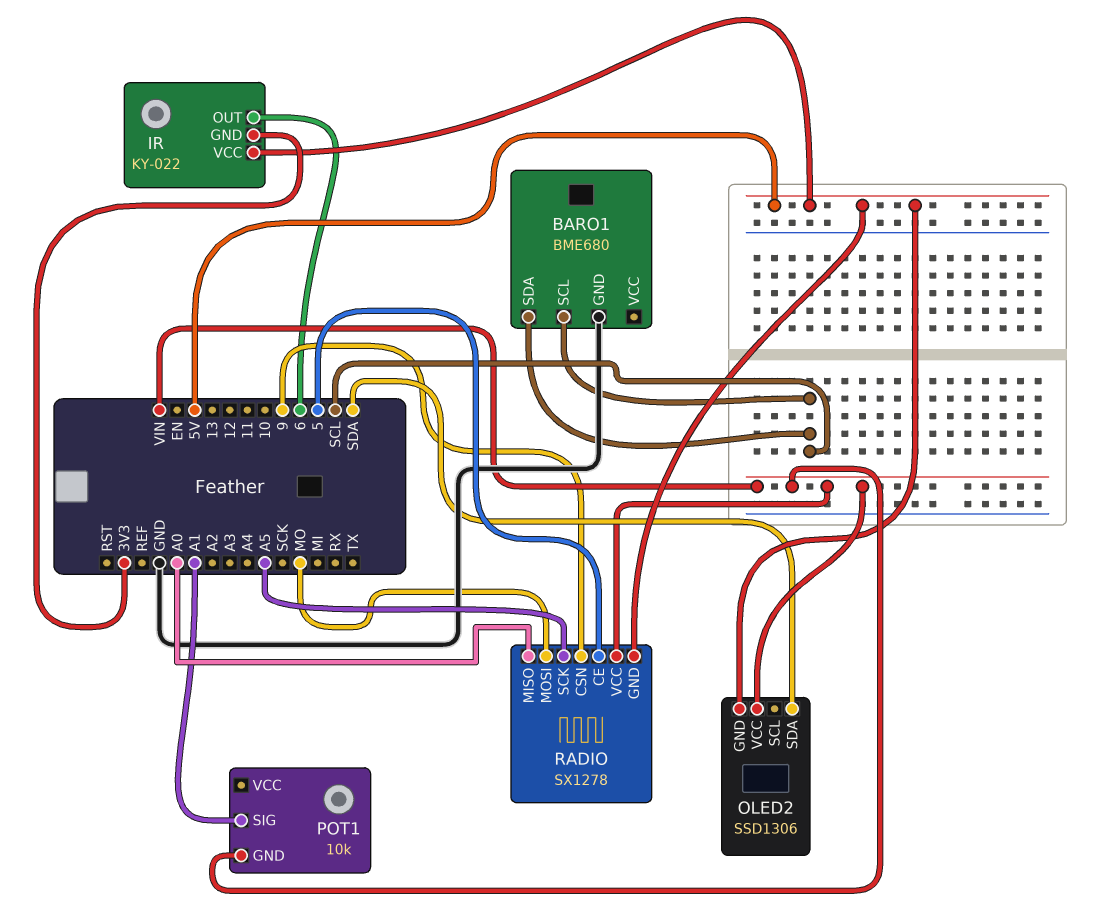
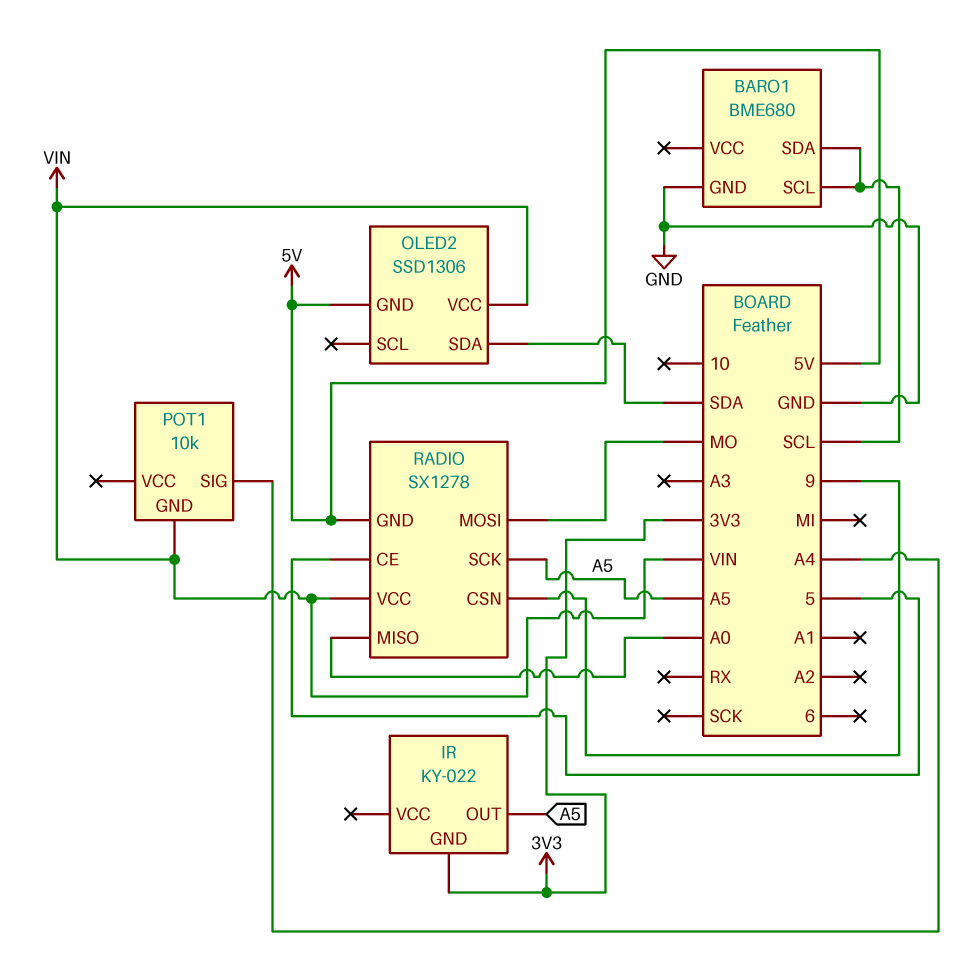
IR pin OUT: 6 -> A5
IR pin VCC: 5V -> none
POT1 pin SIG: A1 -> A4

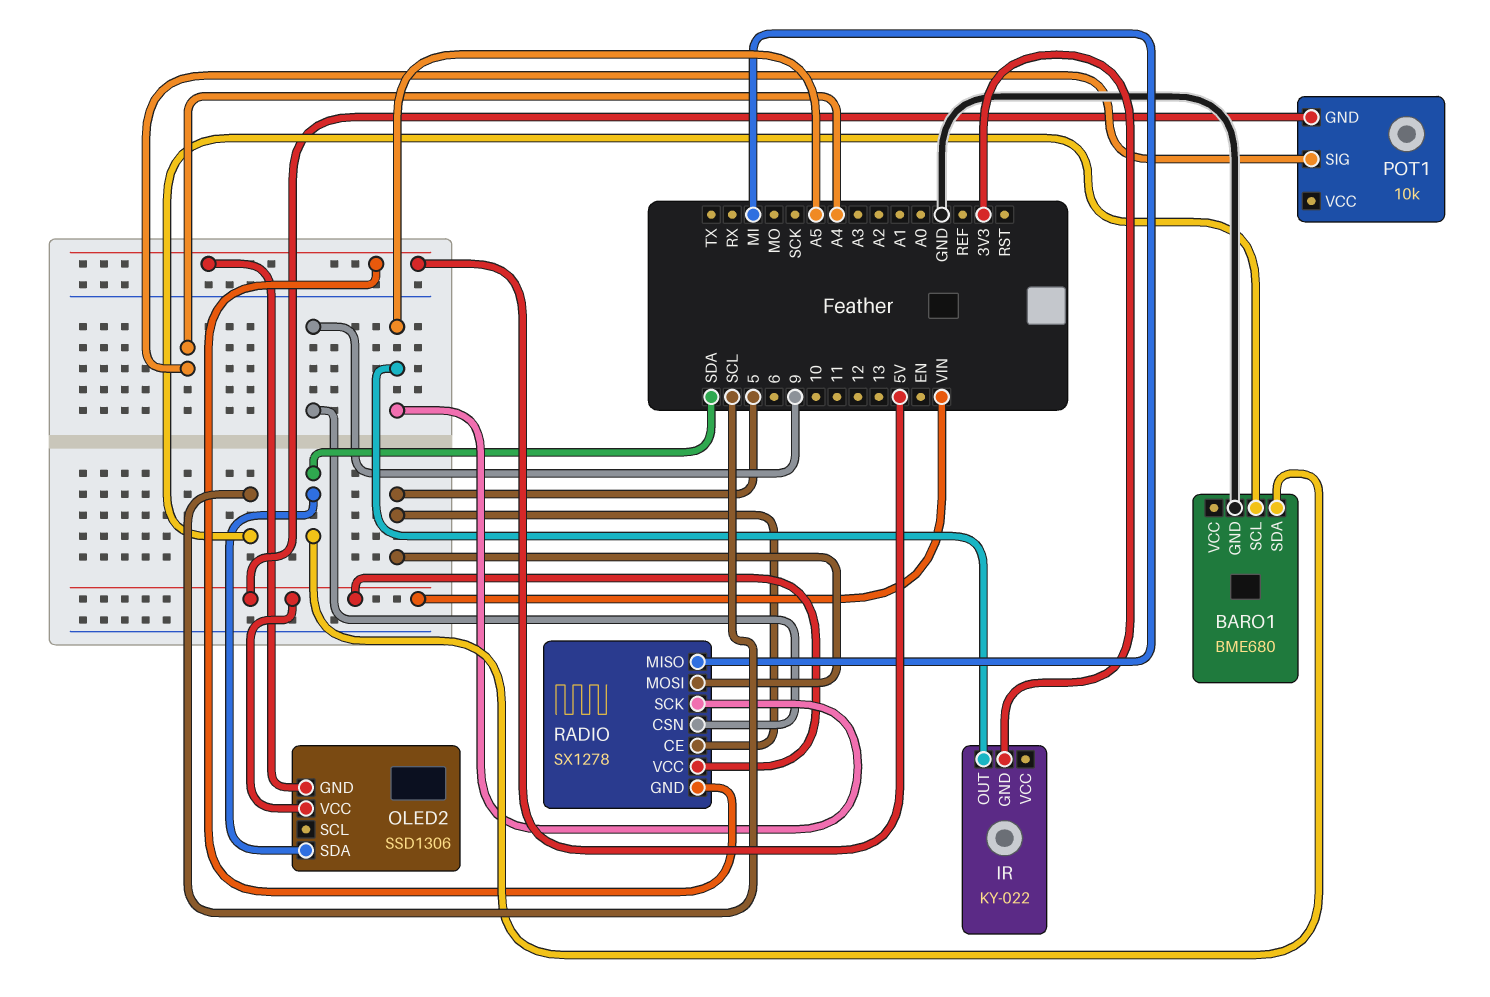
BARO1 pin SDA: SCL -> SDA
RADIO pin MISO: A0 -> MI
RADIO pin MOSI: MO -> 5

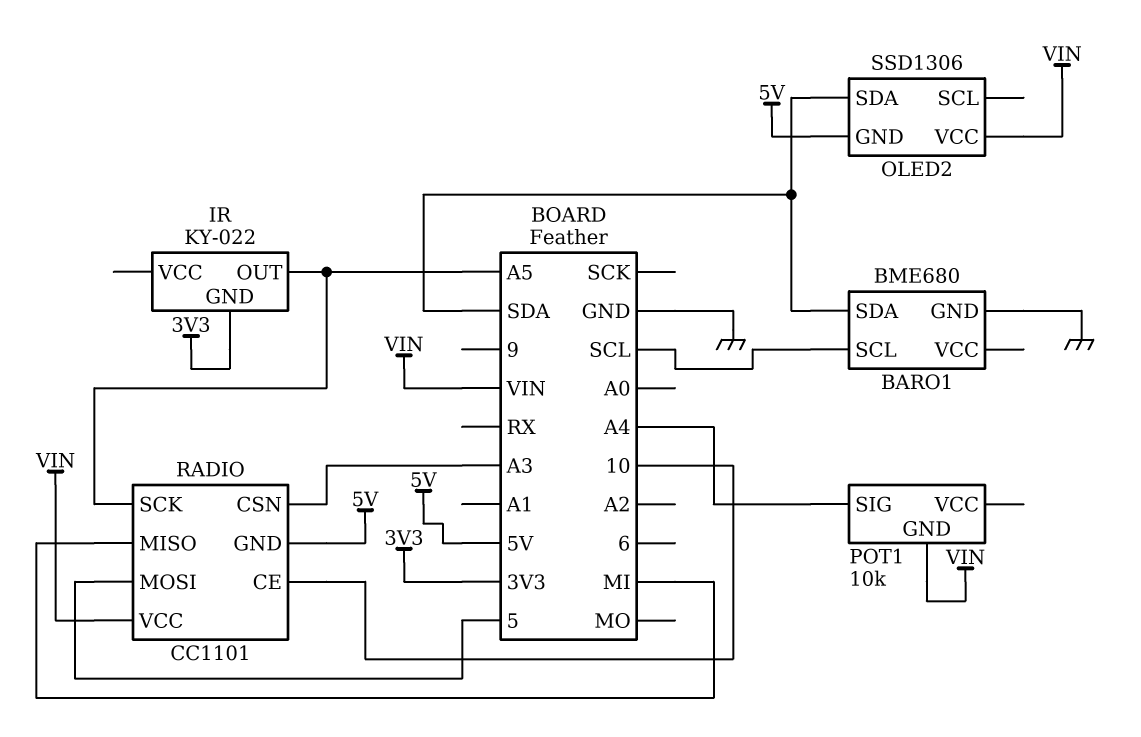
RADIO: SX1278 -> CC1101
RADIO pin CE: 5 -> 10
RADIO pin CSN: 9 -> A3

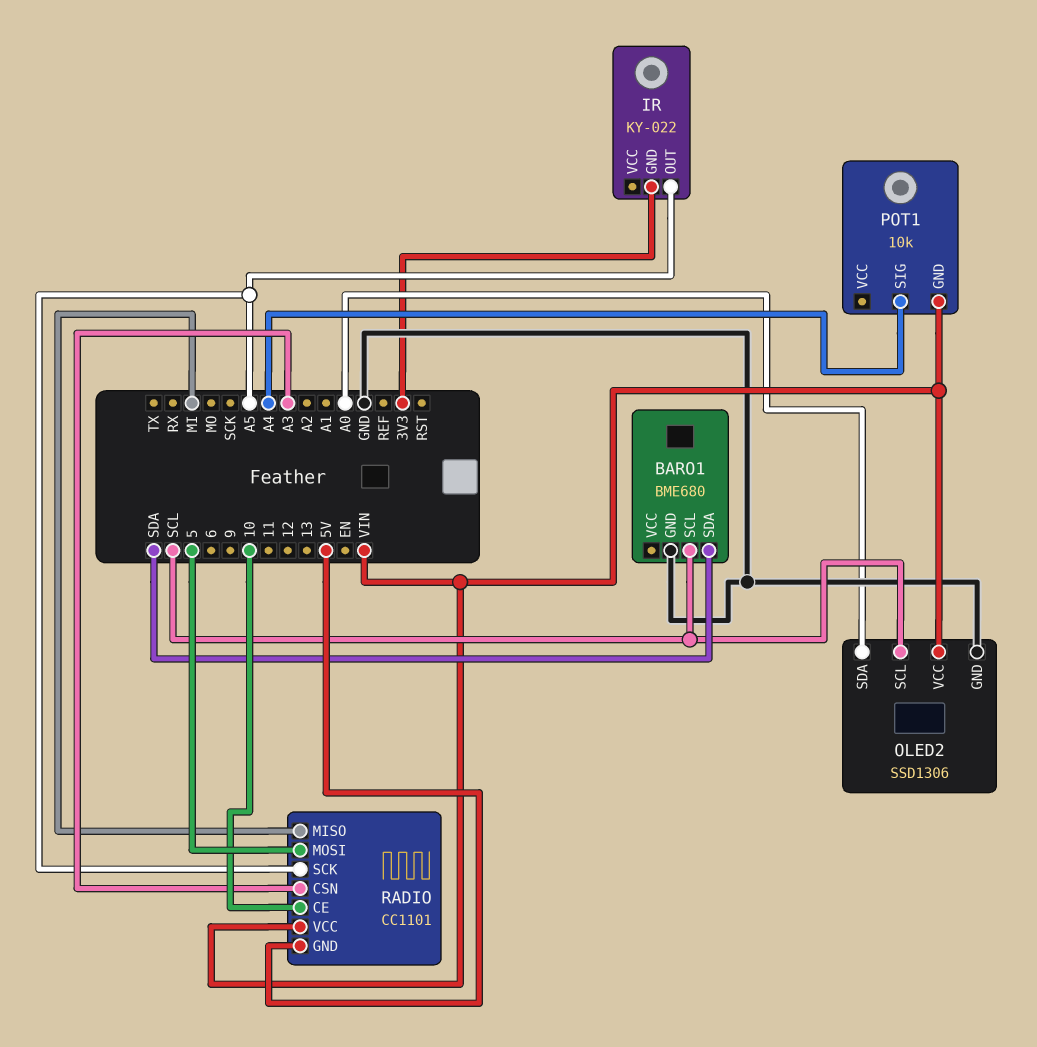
OLED2 pin GND: 5V -> GND
OLED2 pin SCL: none -> SCL
OLED2 pin SDA: SDA -> A0

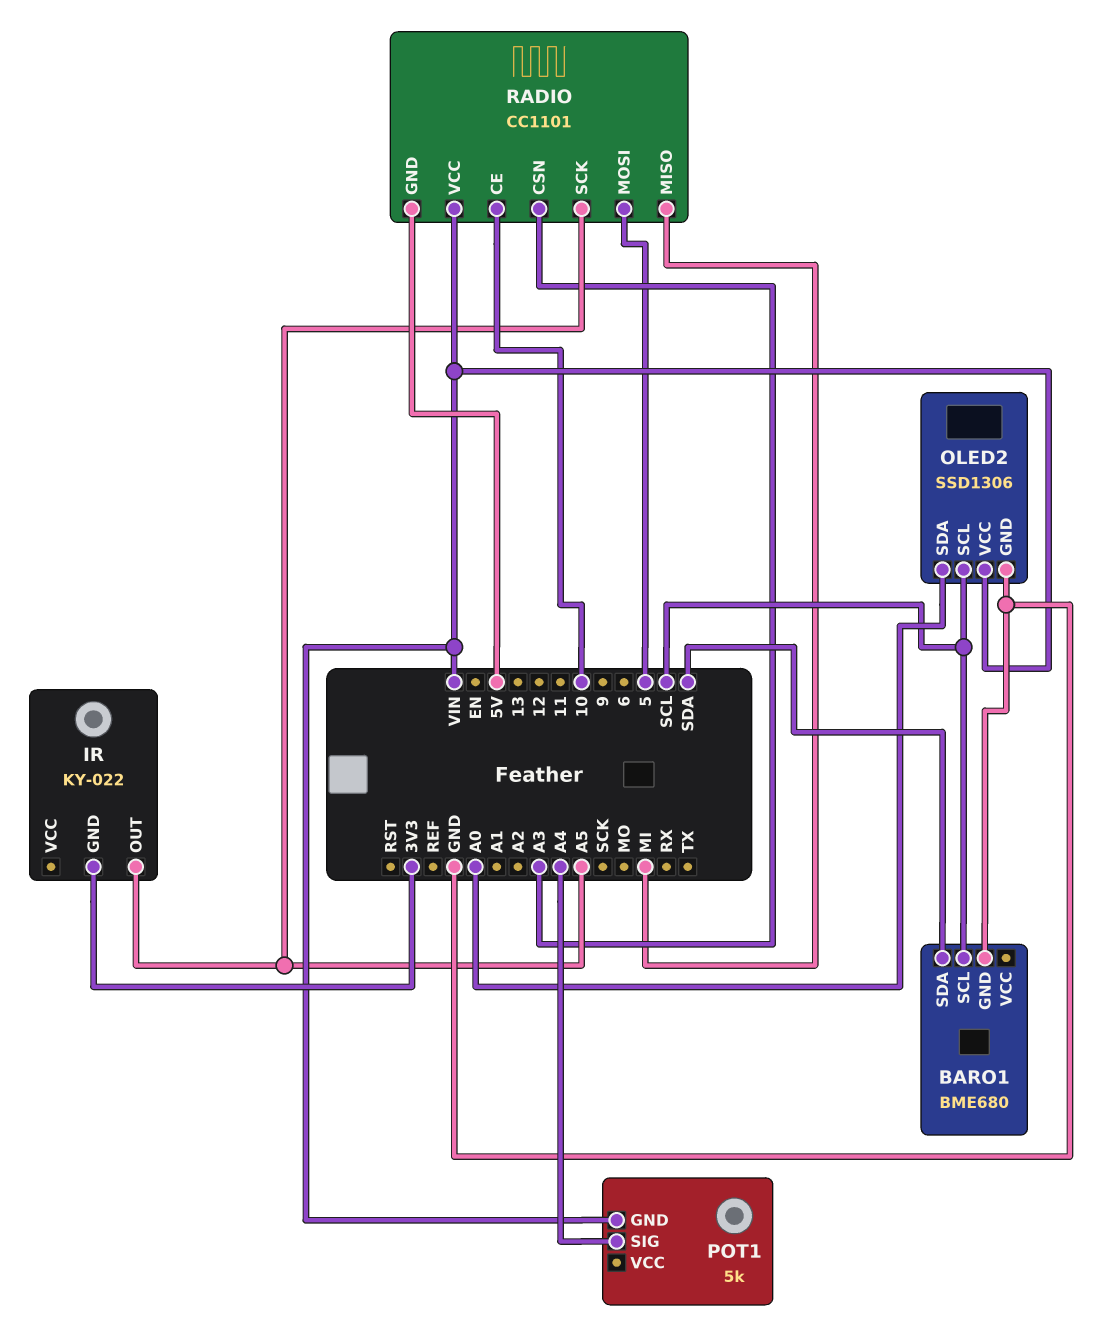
POT1: 10k -> 5k

